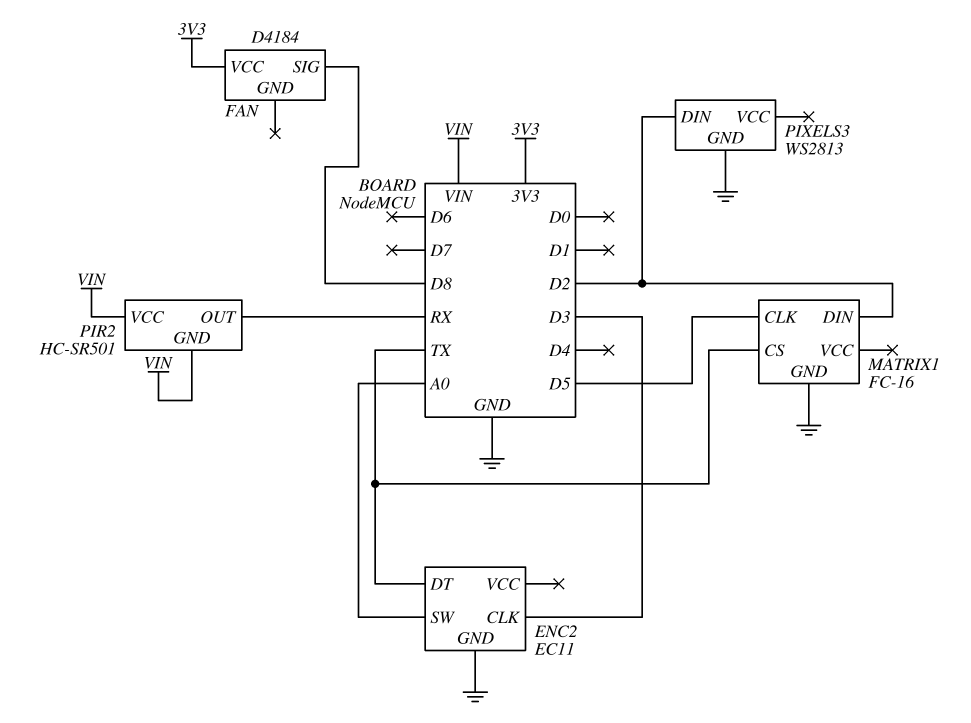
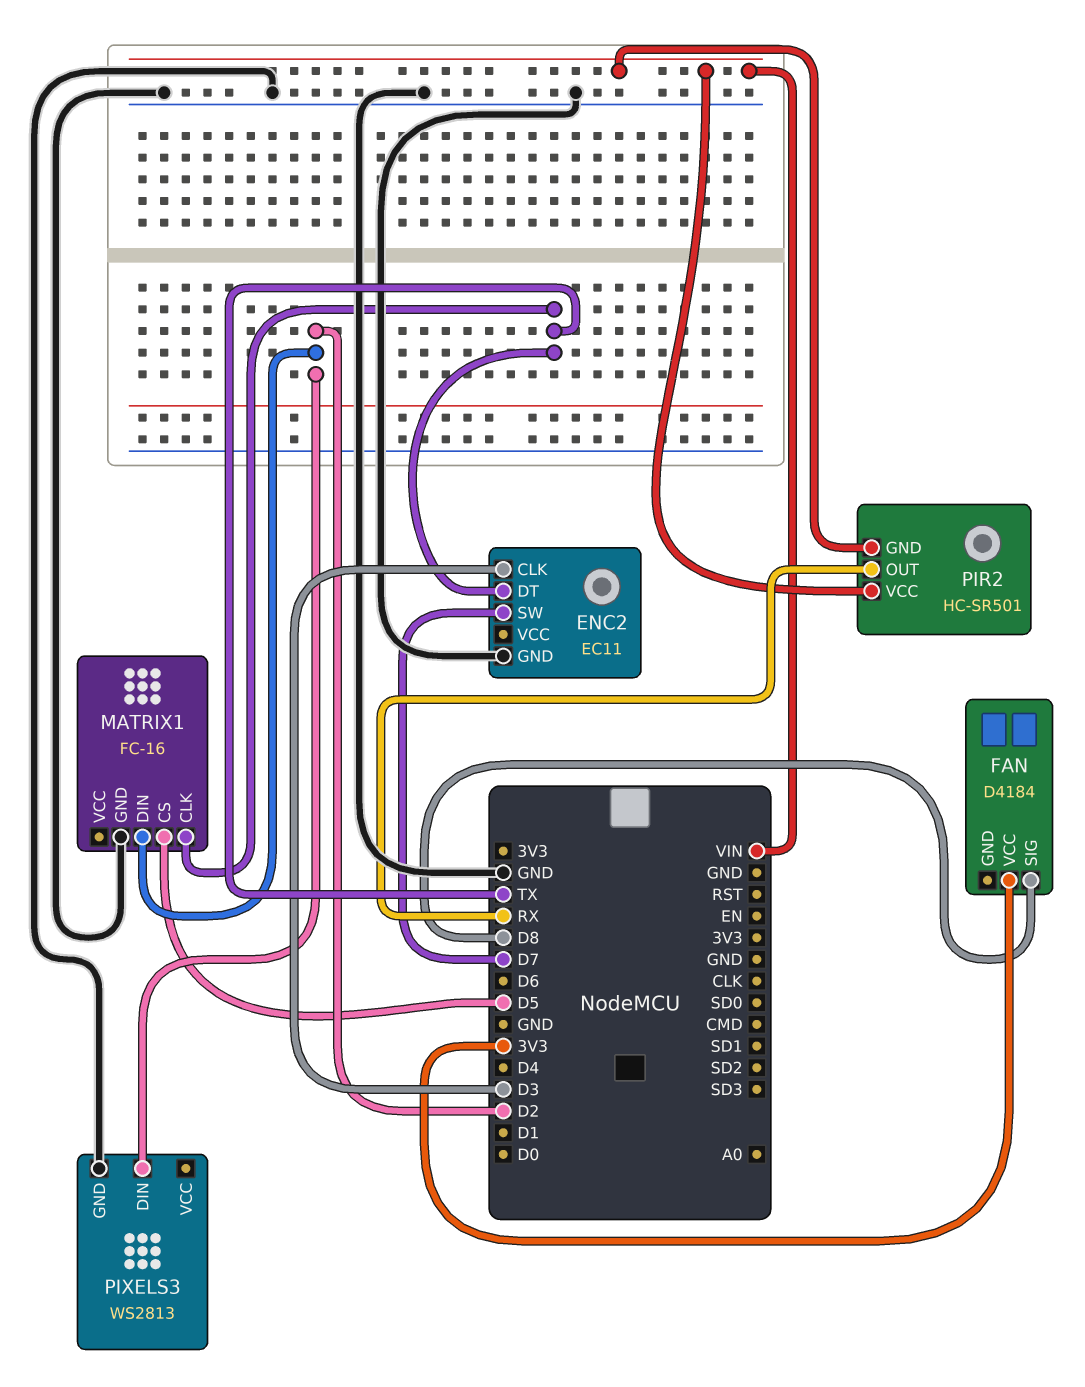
ENC2 pin SW: A0 -> D7
MATRIX1 pin CLK: D5 -> TX
MATRIX1 pin CS: TX -> D5

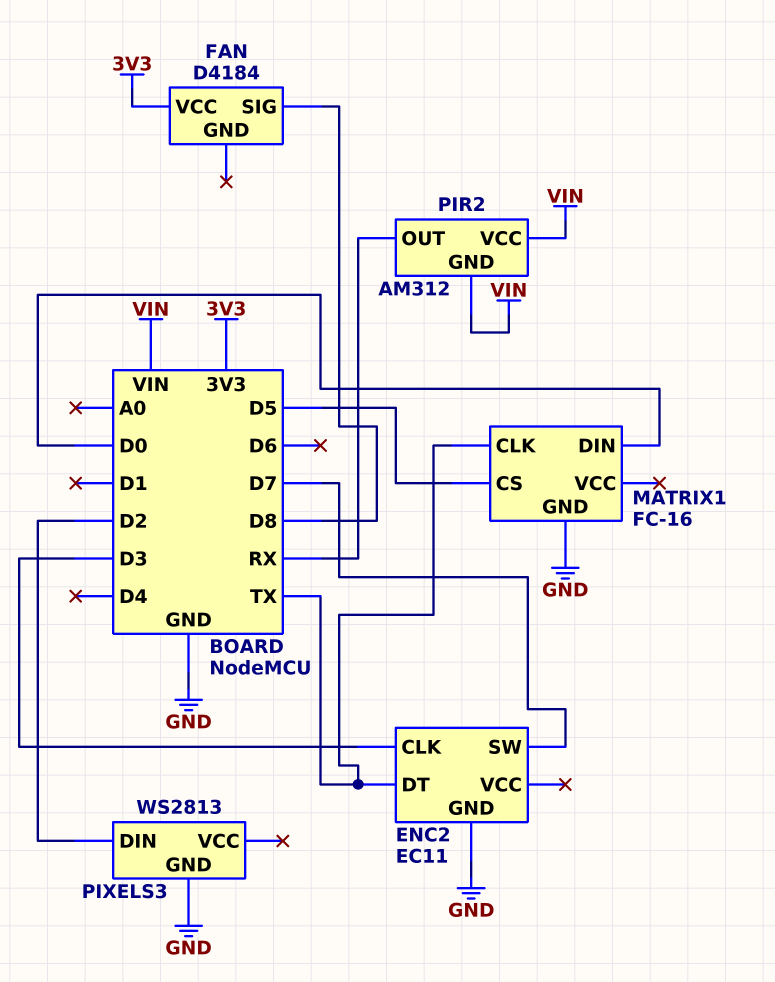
MATRIX1 pin DIN: D2 -> D0
PIR2: HC-SR501 -> AM312

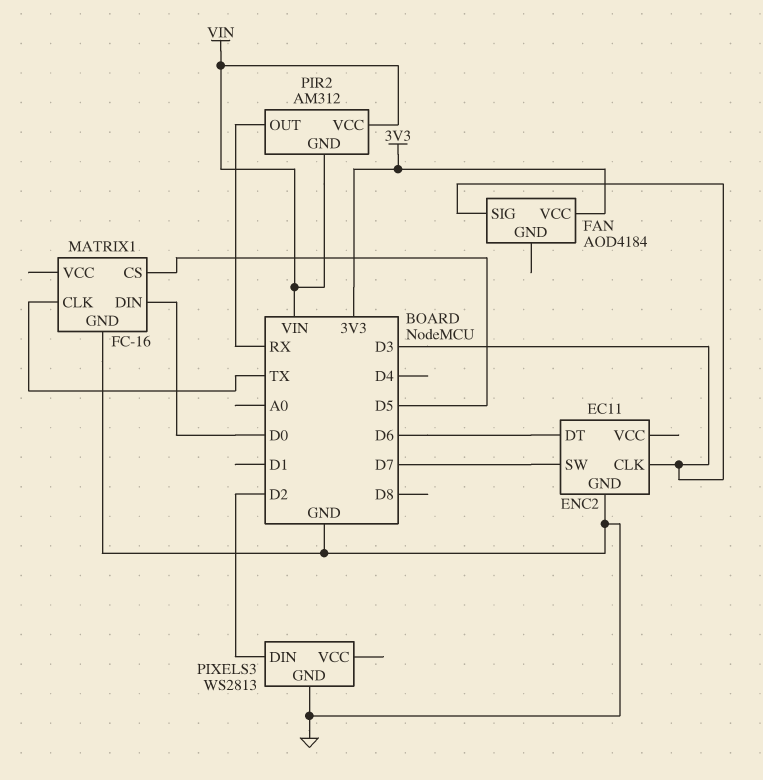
ENC2 pin DT: TX -> D6
FAN: D4184 -> AOD4184
FAN pin SIG: D8 -> D3

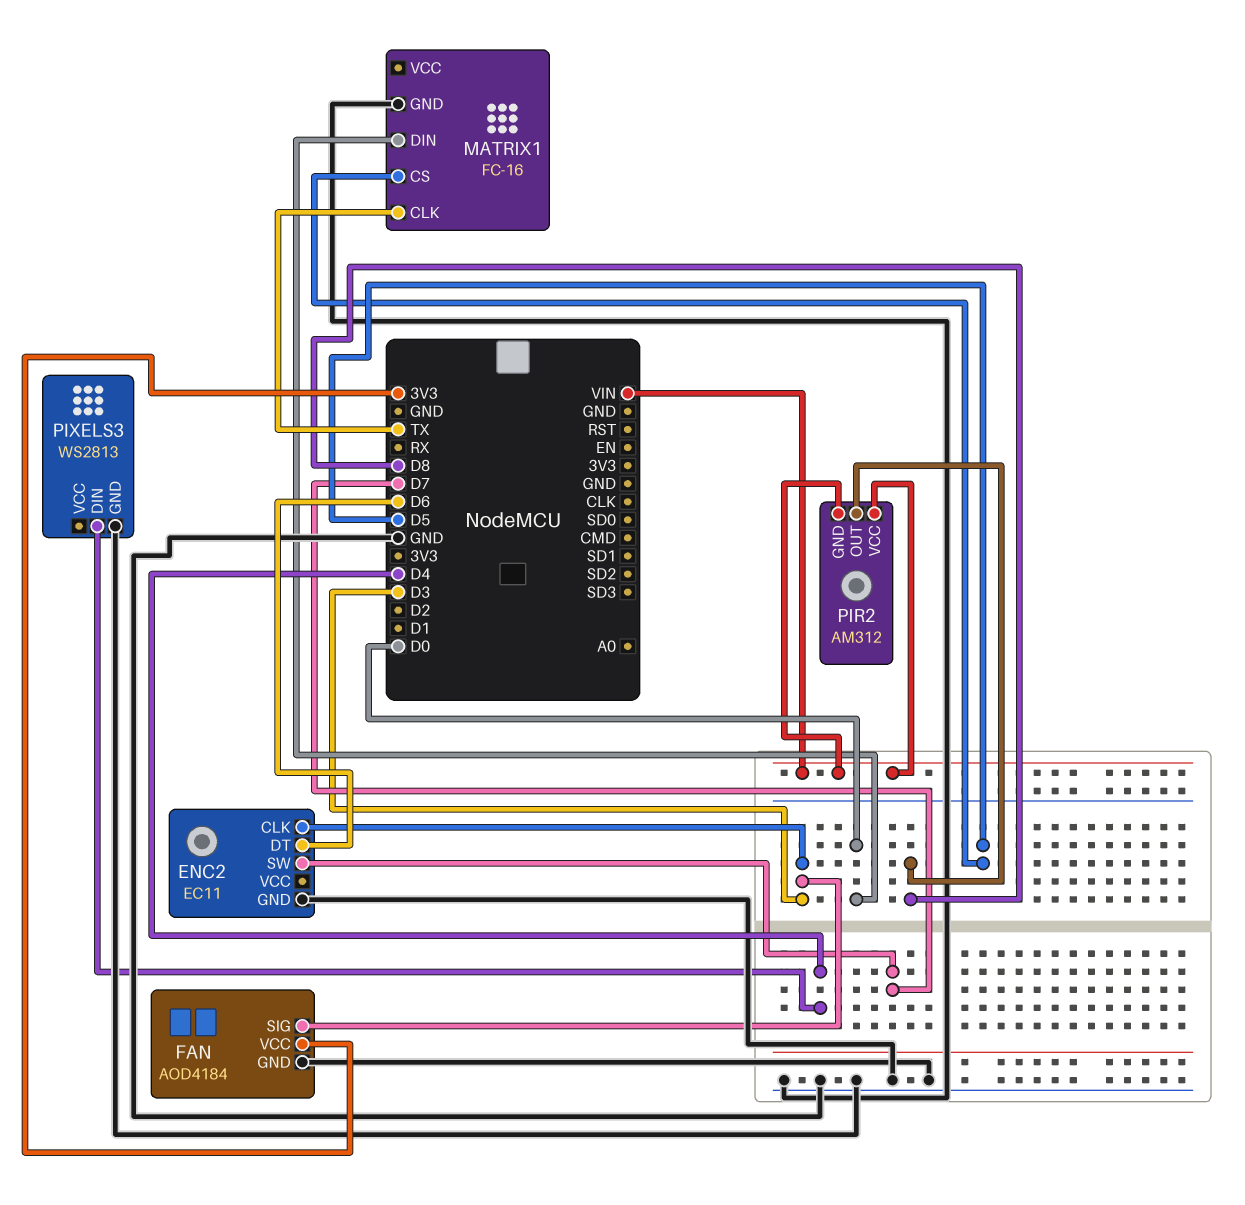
FAN pin GND: none -> GND
PIR2 pin OUT: RX -> D8
PIXELS3 pin DIN: D2 -> D4

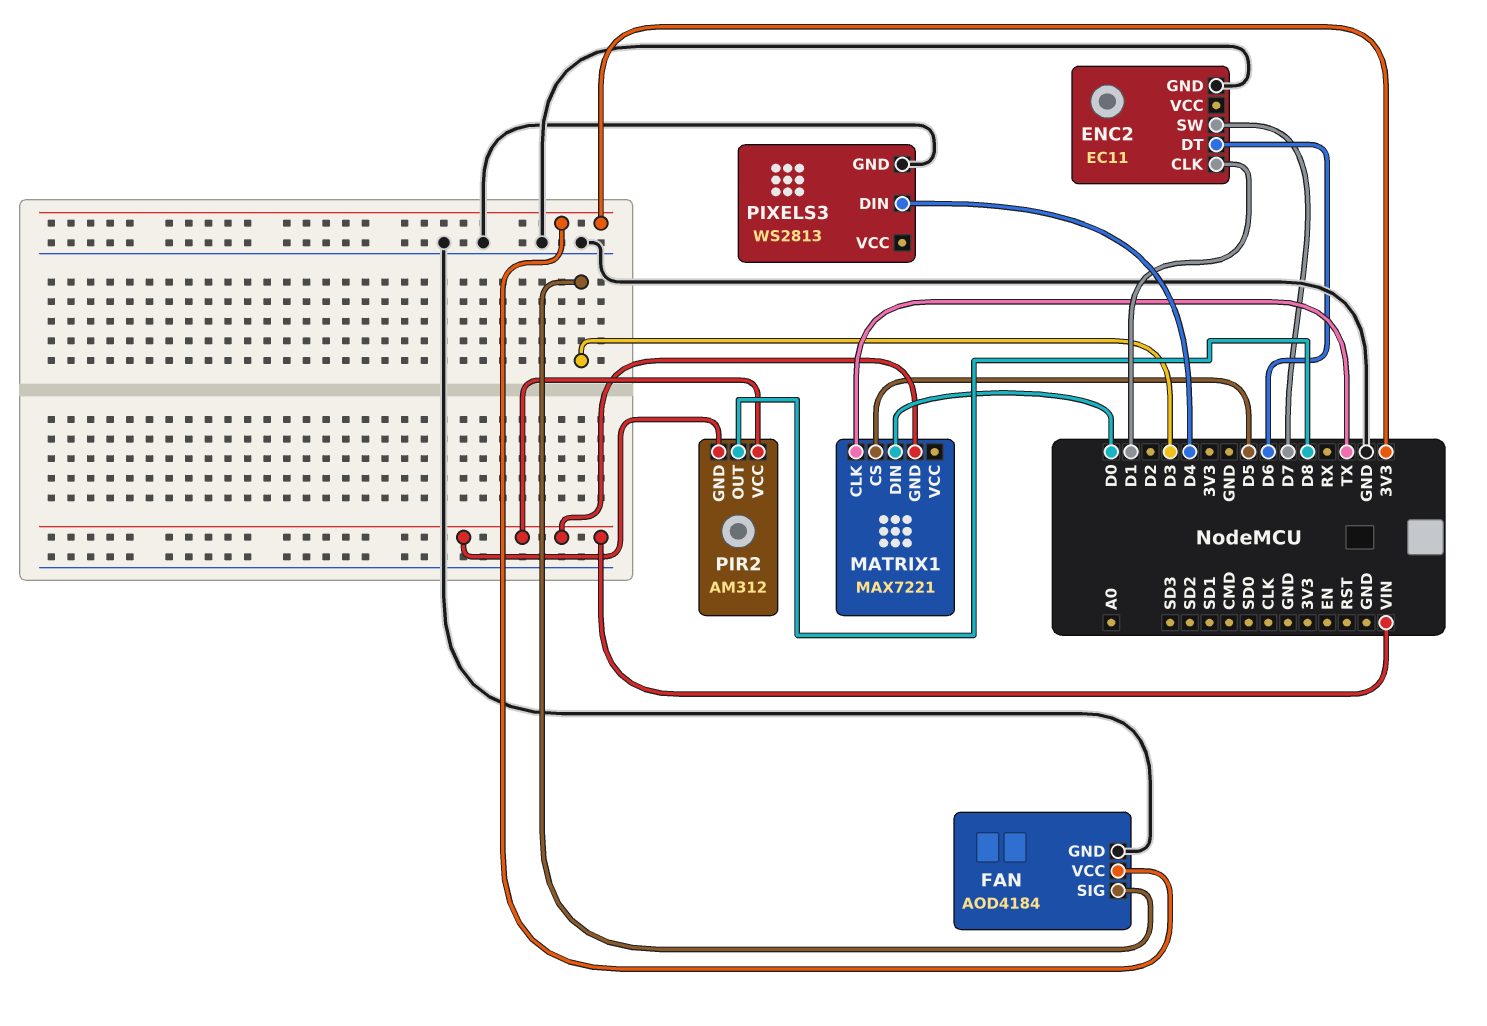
ENC2 pin CLK: D3 -> D1
MATRIX1: FC-16 -> MAX7221
MATRIX1 pin GND: GND -> VIN

